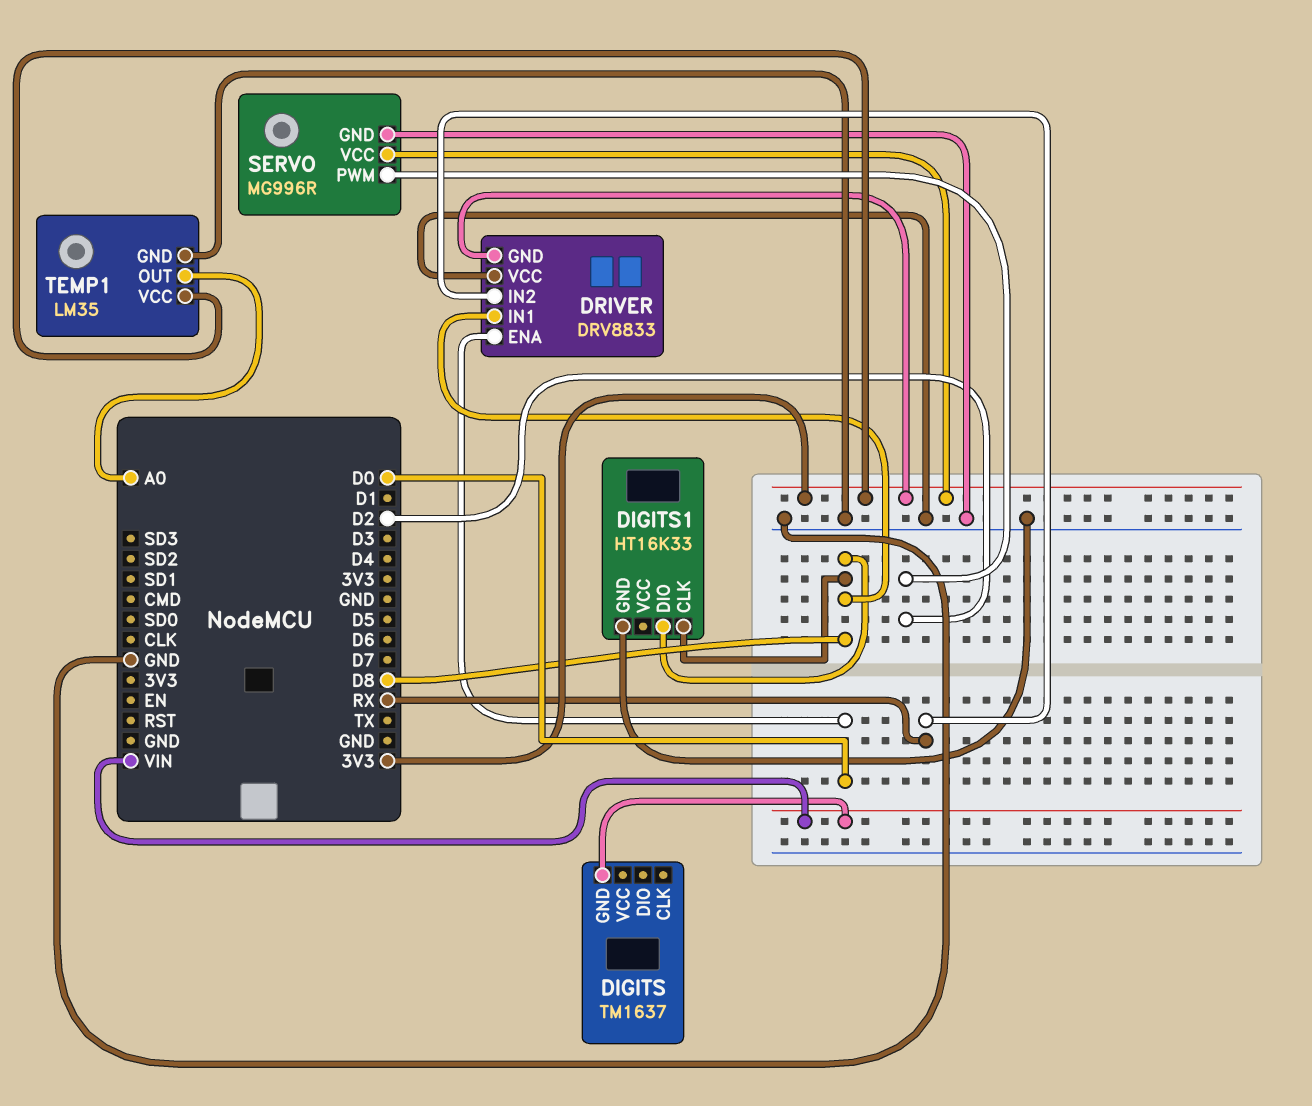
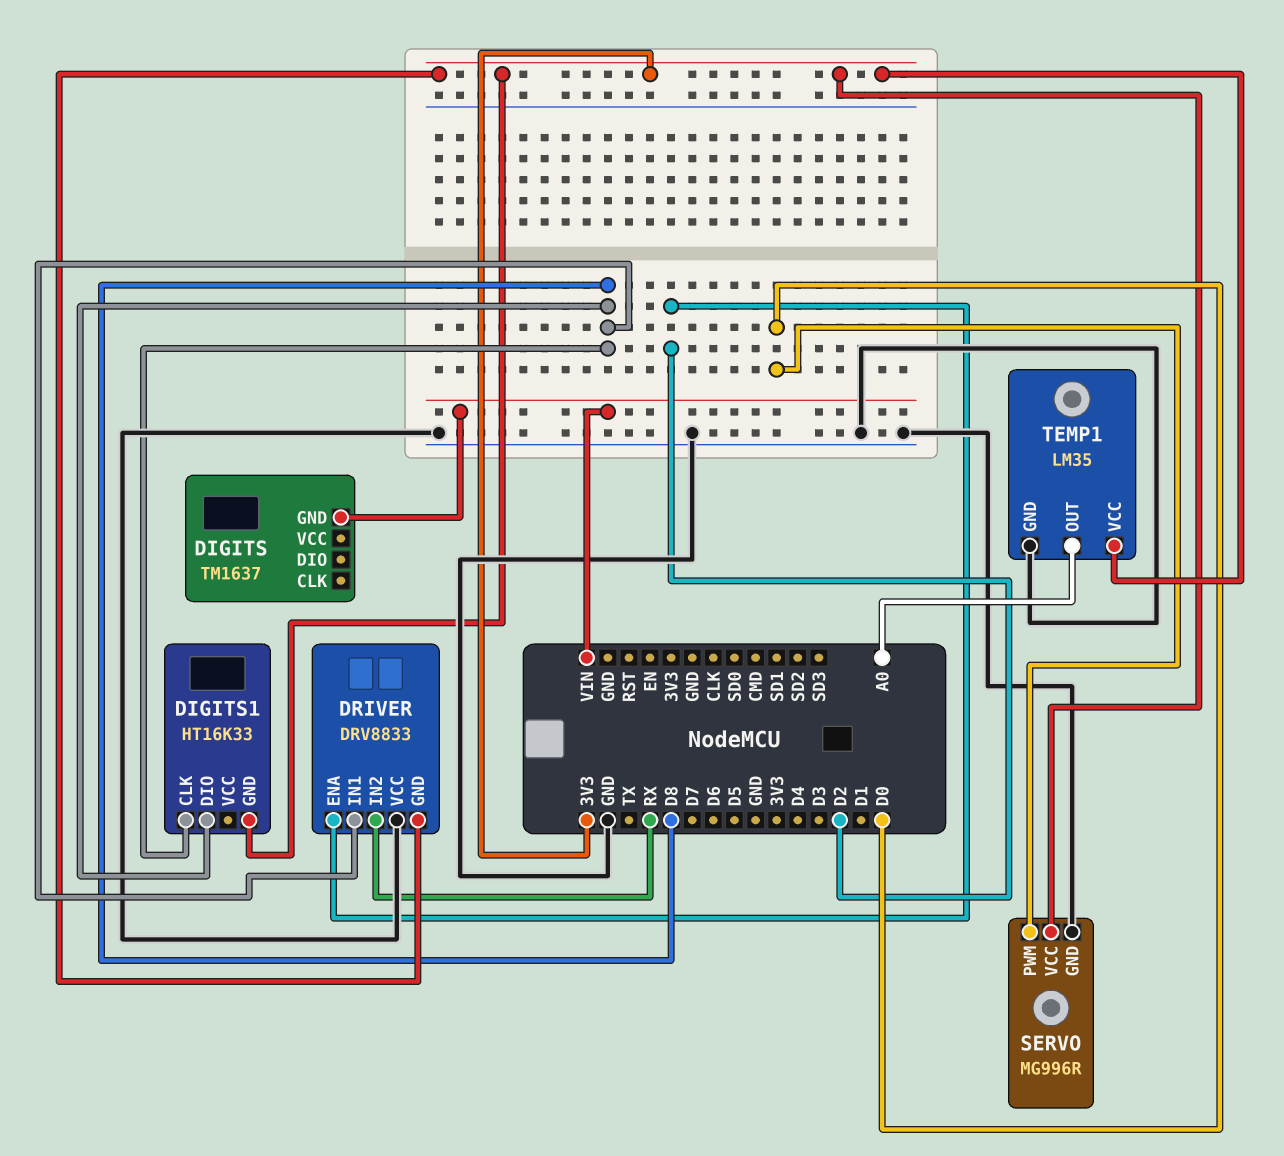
DIGITS1 pin GND: GND -> 3V3
DRIVER pin ENA: D0 -> D2
SERVO pin PWM: D2 -> D0

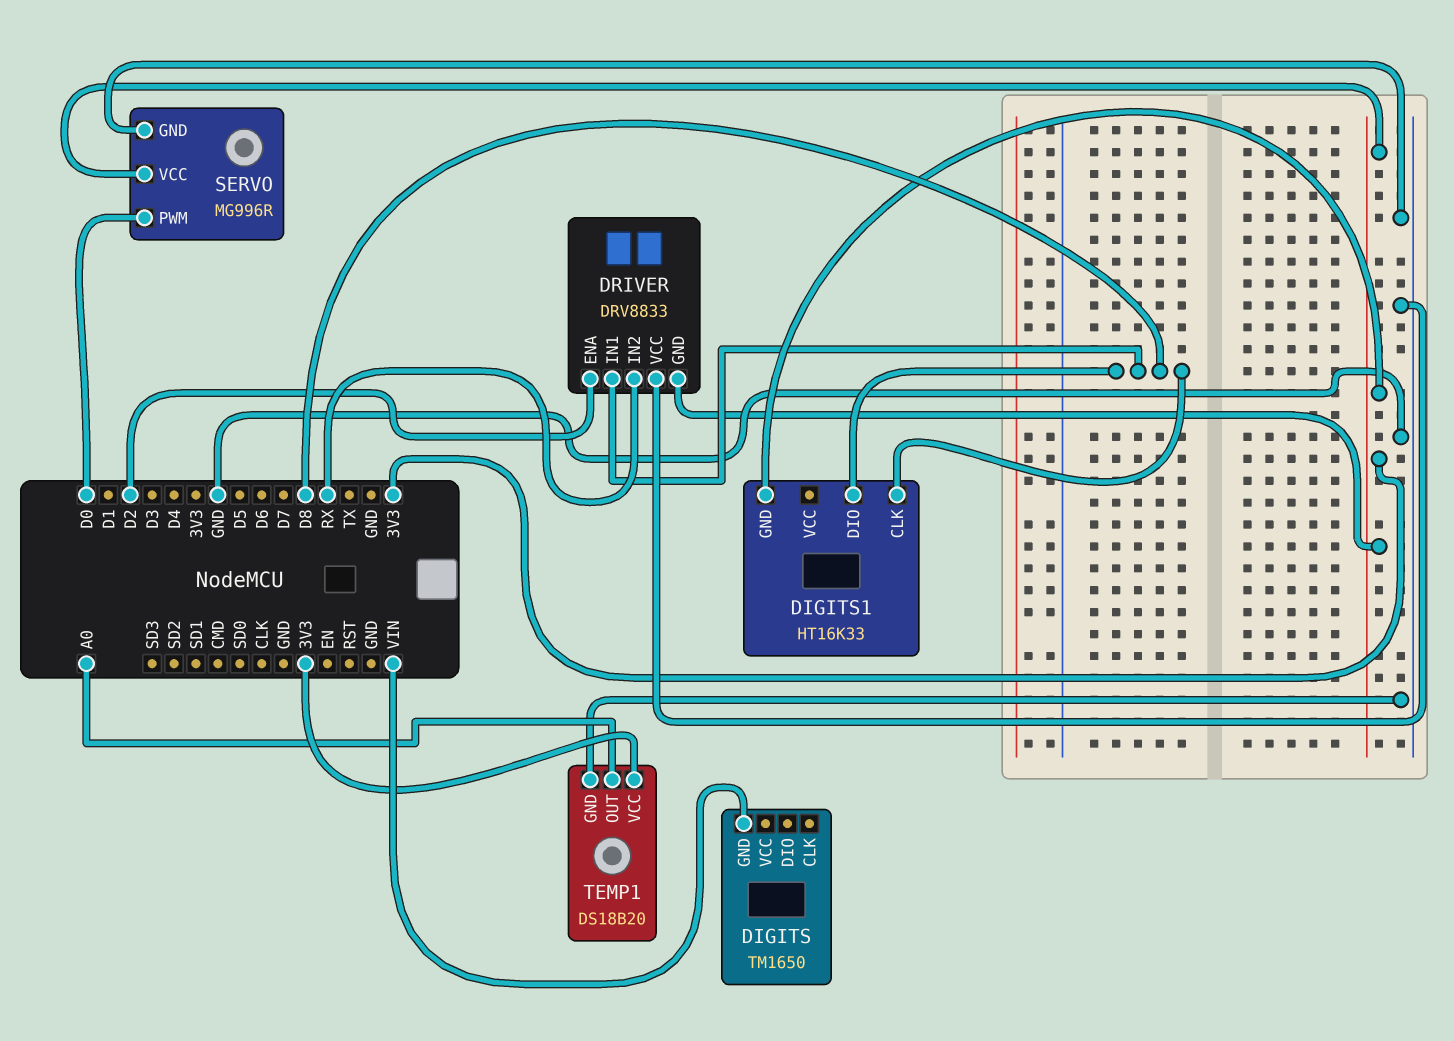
DIGITS: TM1637 -> TM1650
TEMP1: LM35 -> DS18B20

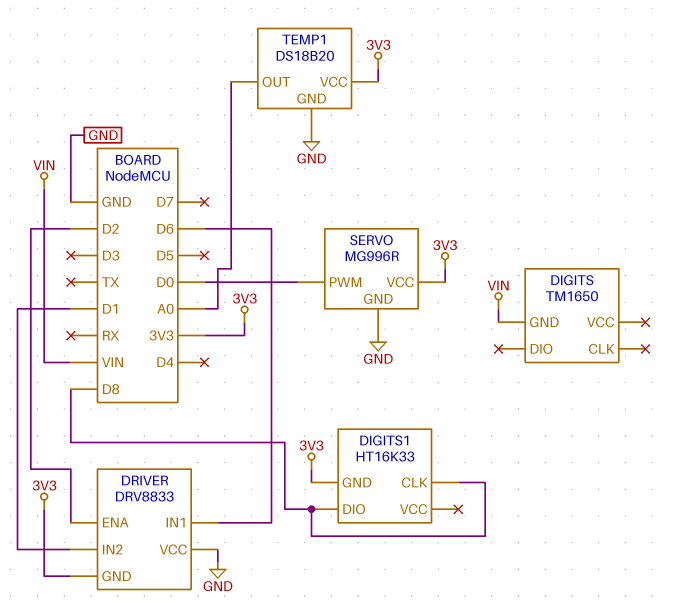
DRIVER pin IN1: D8 -> D6
DRIVER pin IN2: RX -> D1

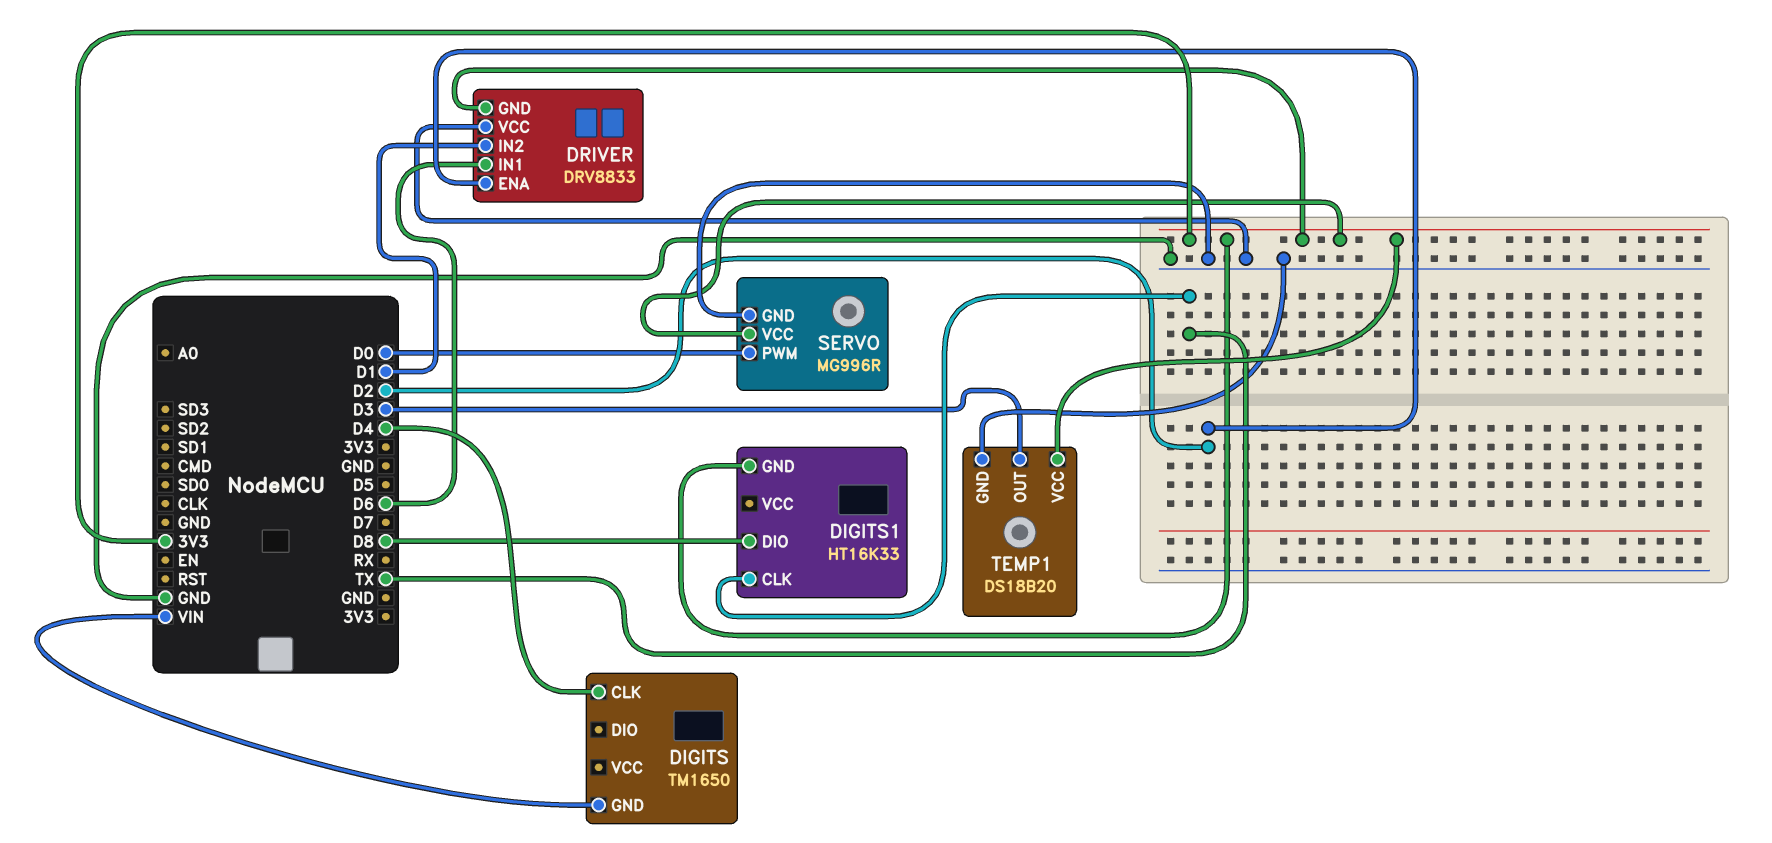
DIGITS pin CLK: none -> D4
DIGITS1 pin CLK: D8 -> TX
TEMP1 pin OUT: A0 -> D3

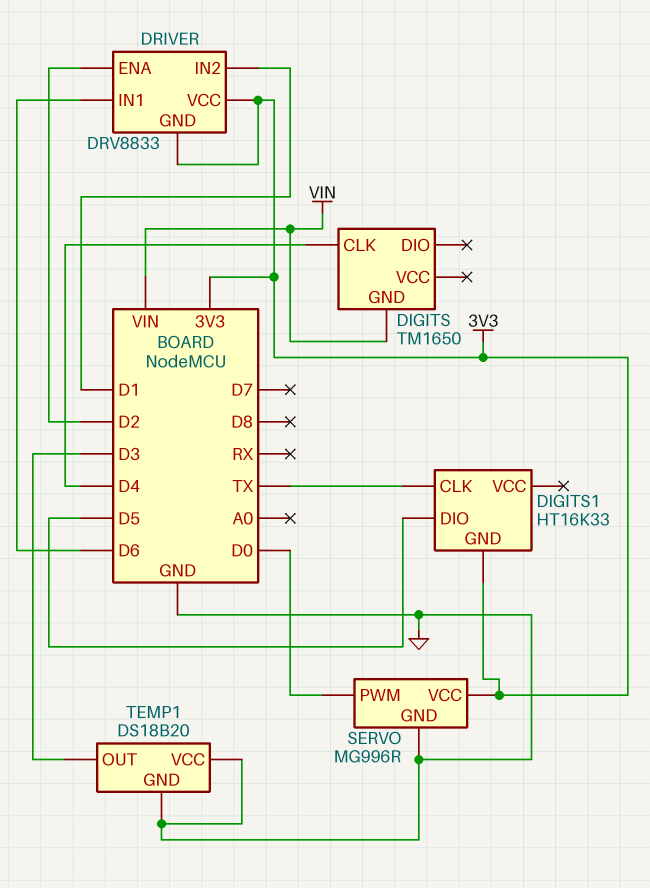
DIGITS1 pin DIO: D8 -> D5
DRIVER pin VCC: GND -> 3V3
TEMP1 pin VCC: 3V3 -> GND

